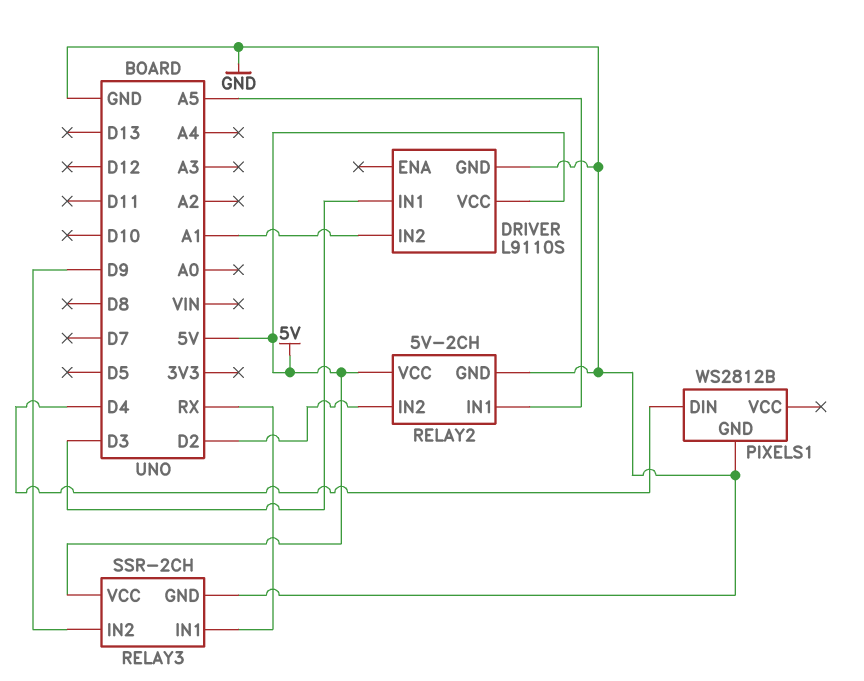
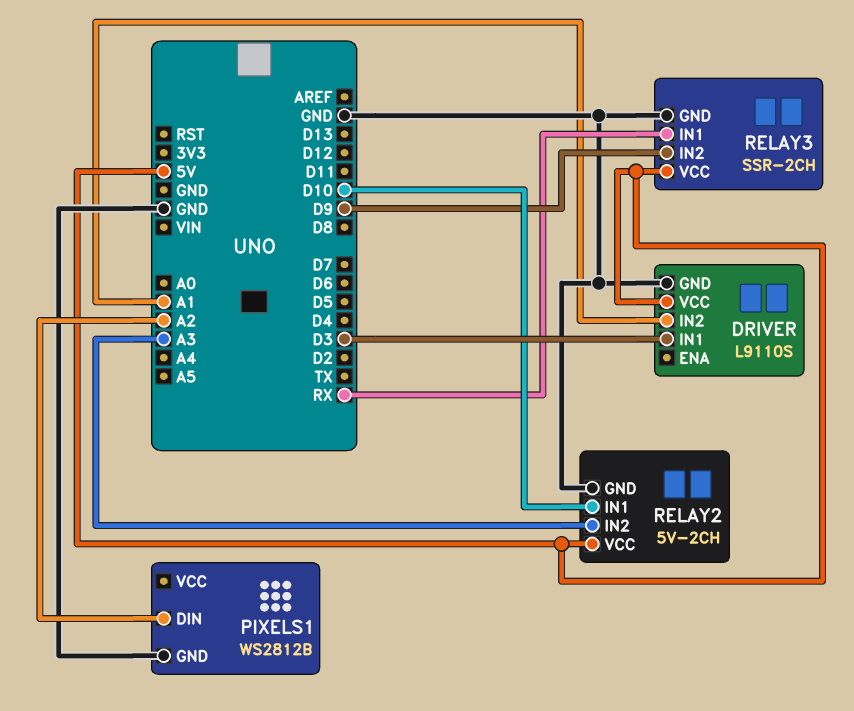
PIXELS1 pin DIN: D4 -> A2
RELAY2 pin IN1: A5 -> D10
RELAY2 pin IN2: D2 -> A3

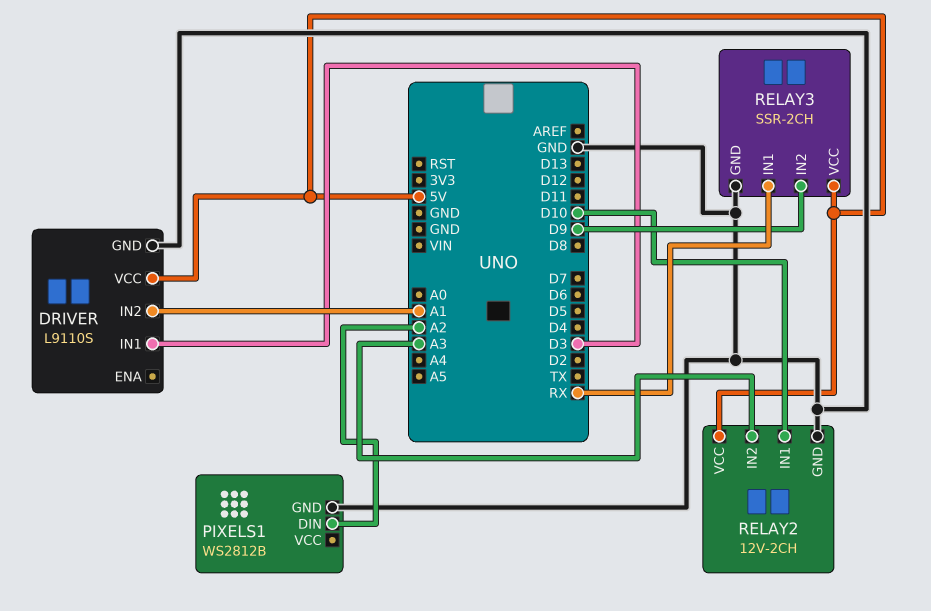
RELAY2: 5V-2CH -> 12V-2CH

